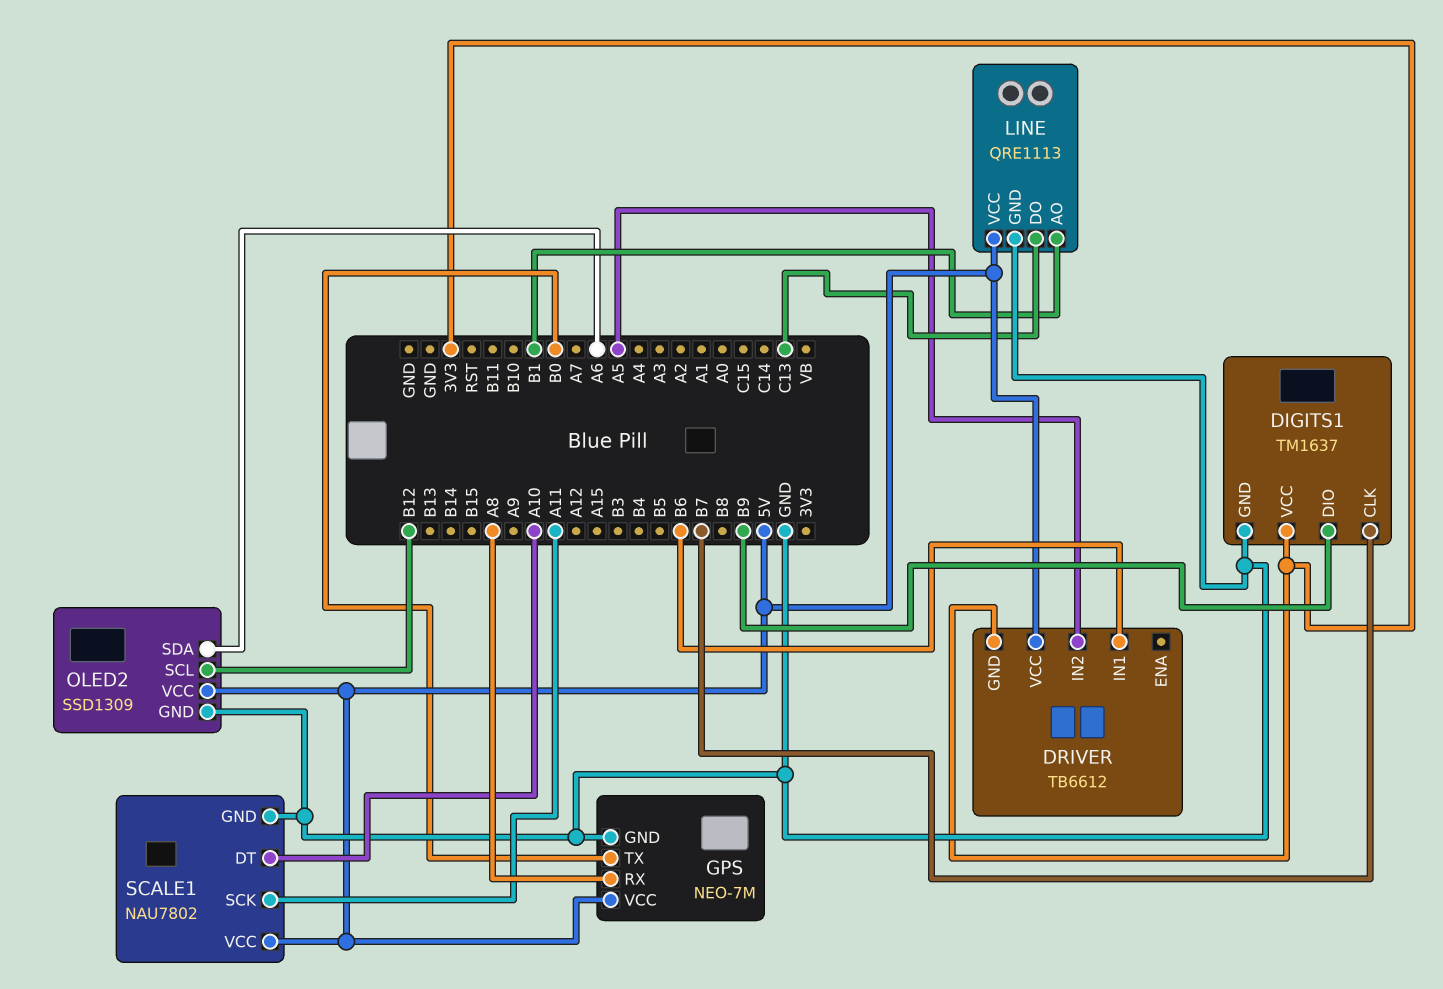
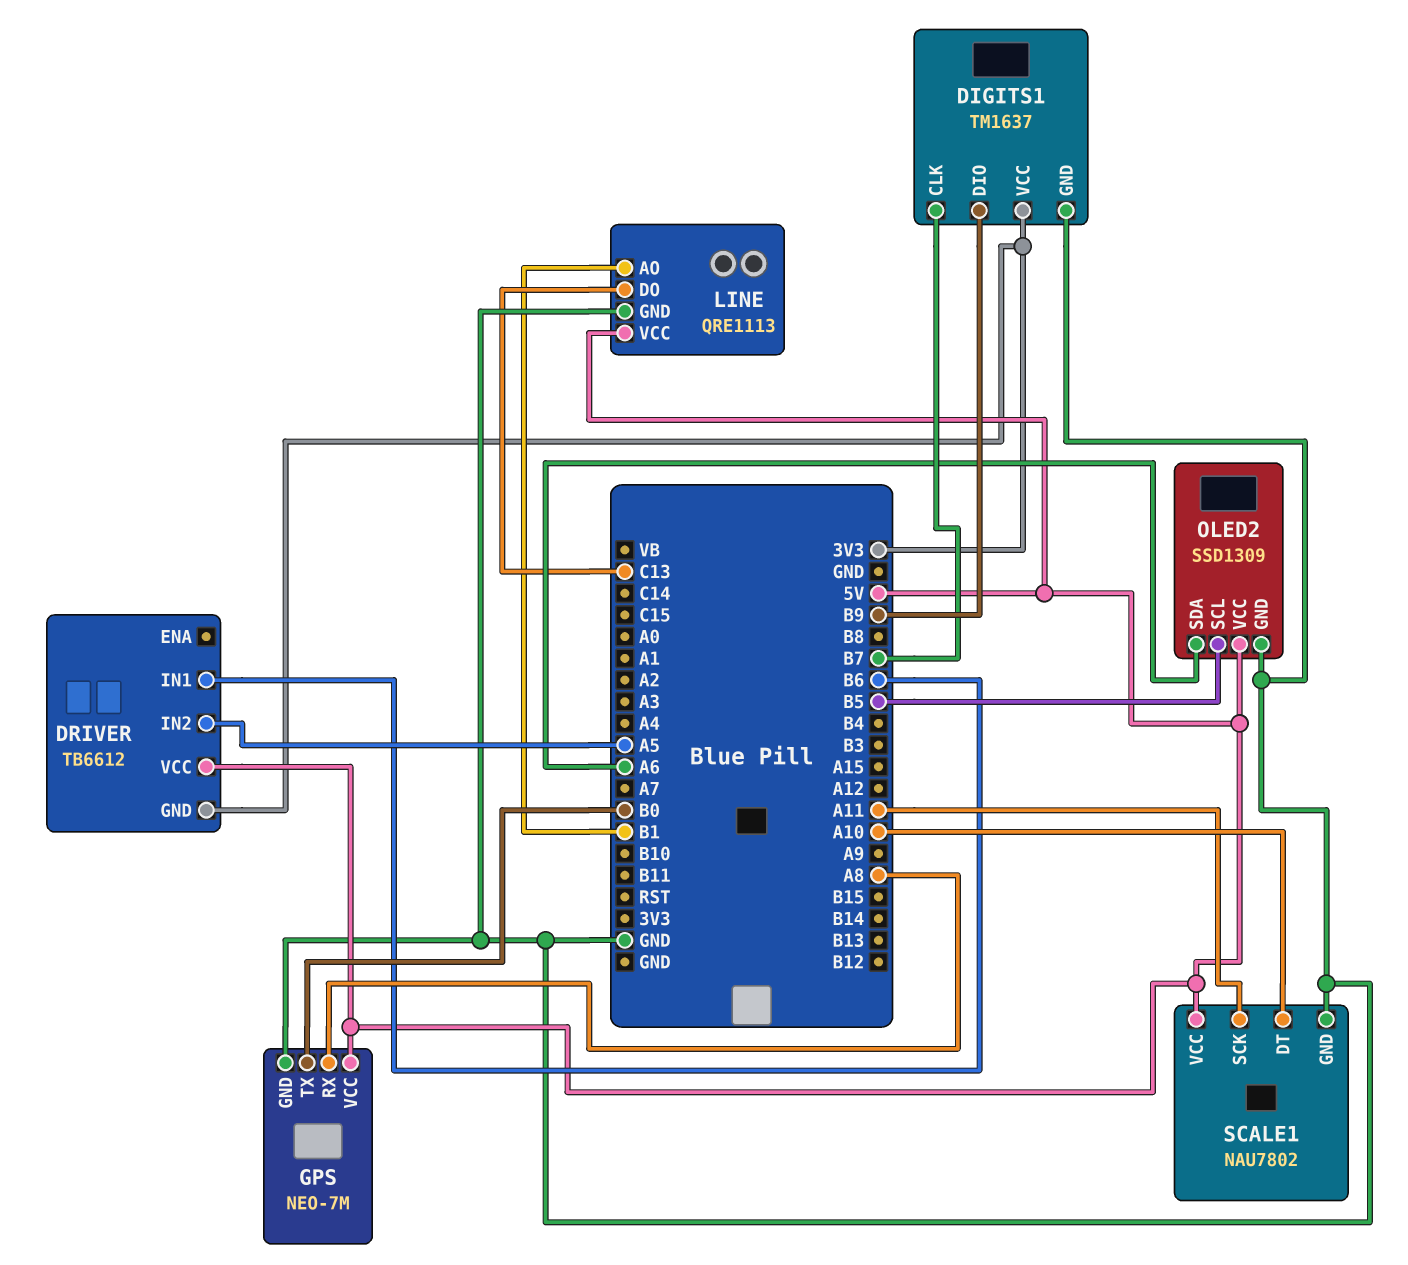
OLED2 pin SCL: B12 -> B5

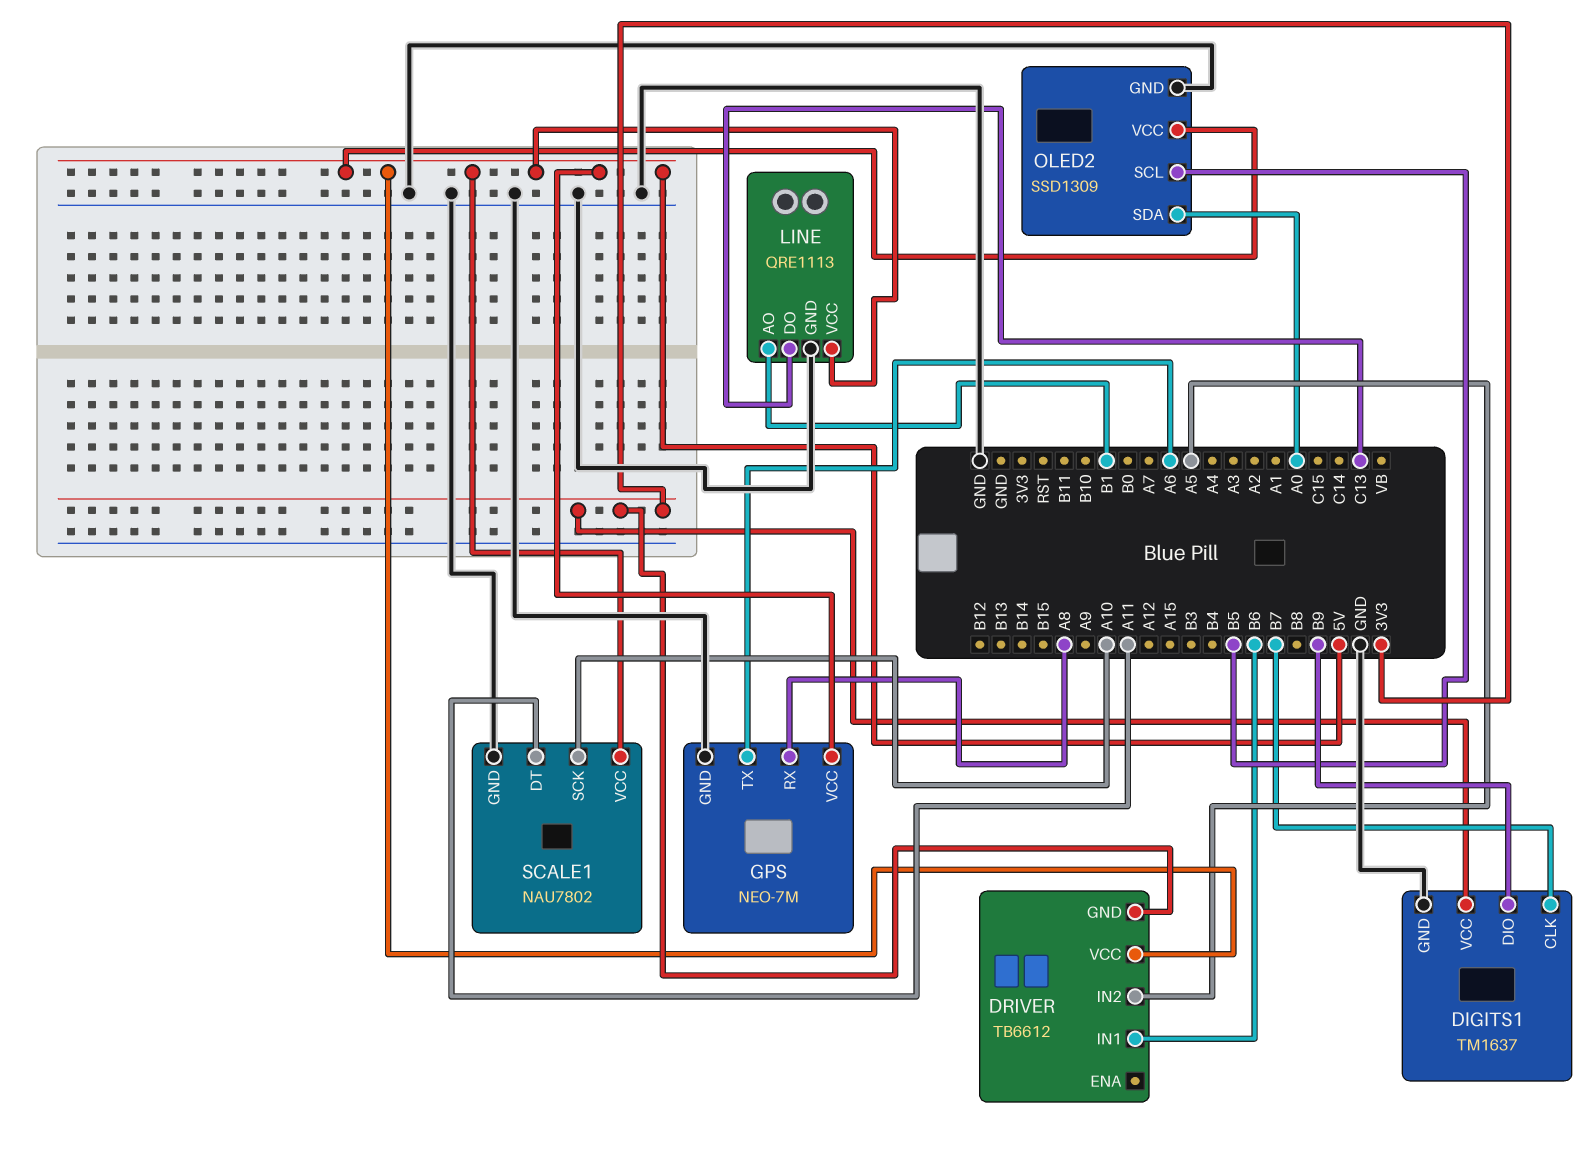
GPS pin TX: B0 -> A6
OLED2 pin SDA: A6 -> A0
SCALE1 pin DT: A10 -> A11
SCALE1 pin SCK: A11 -> A10

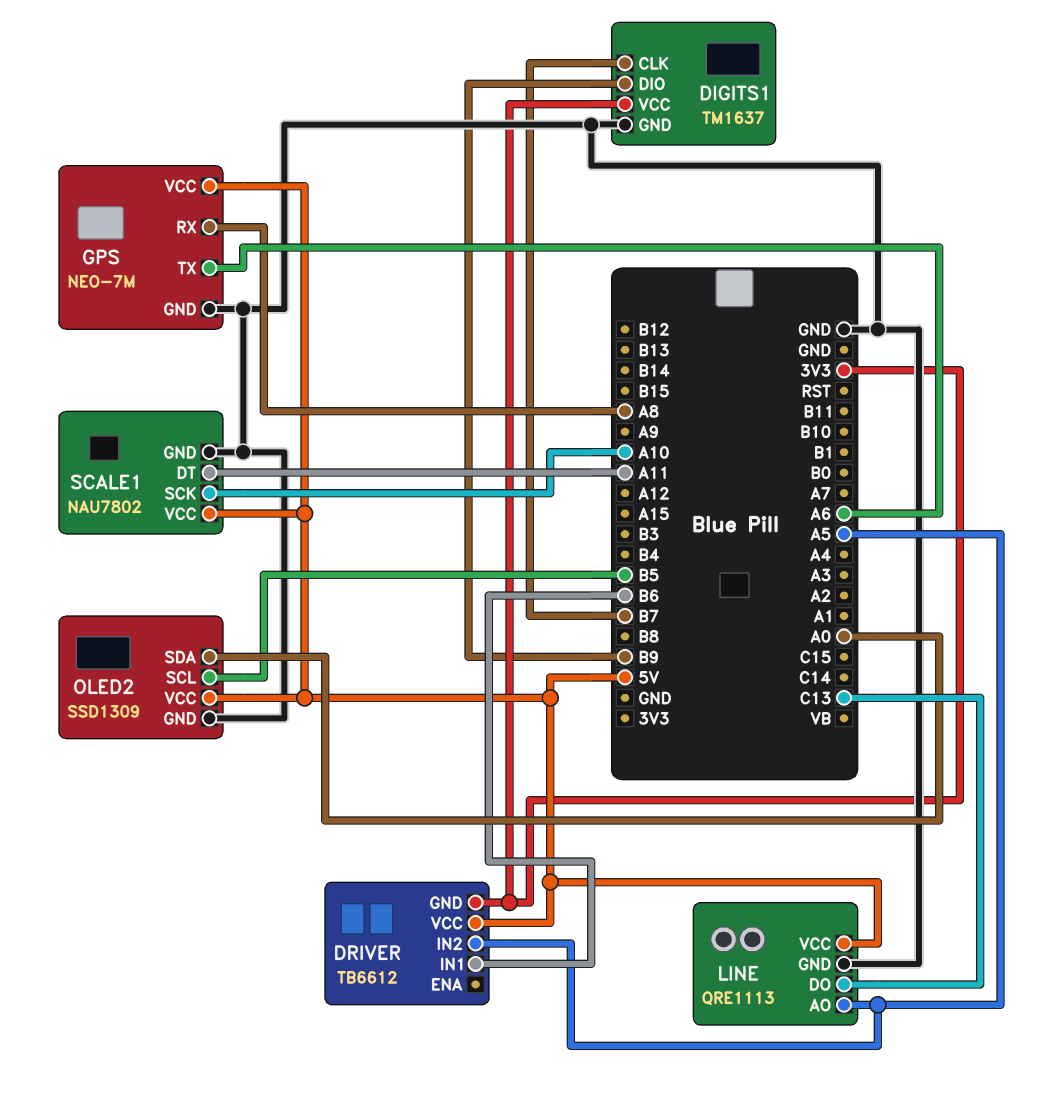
LINE pin AO: B1 -> A5

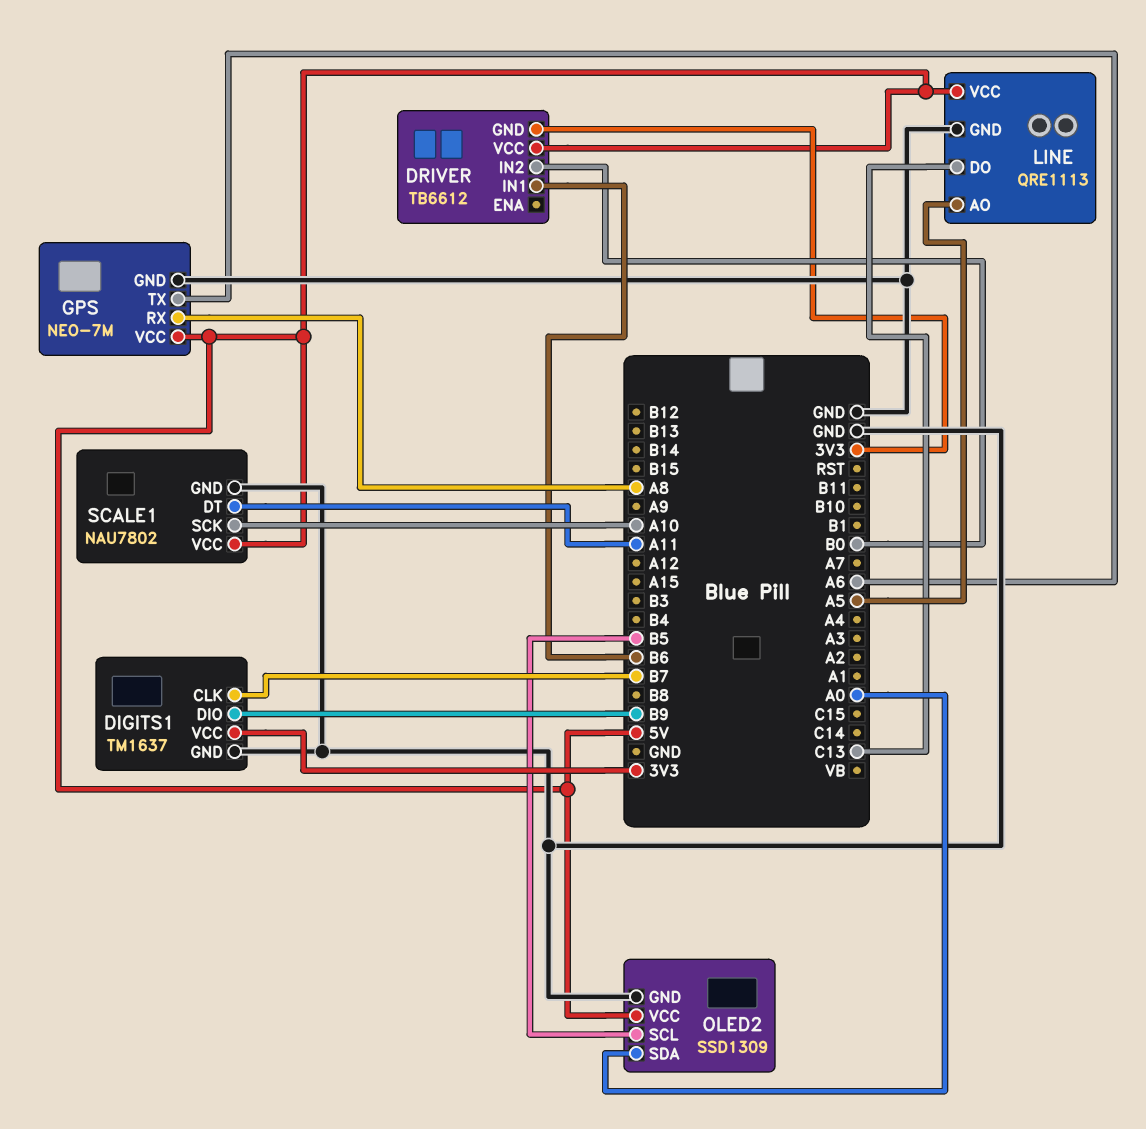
DRIVER pin IN2: A5 -> B0

